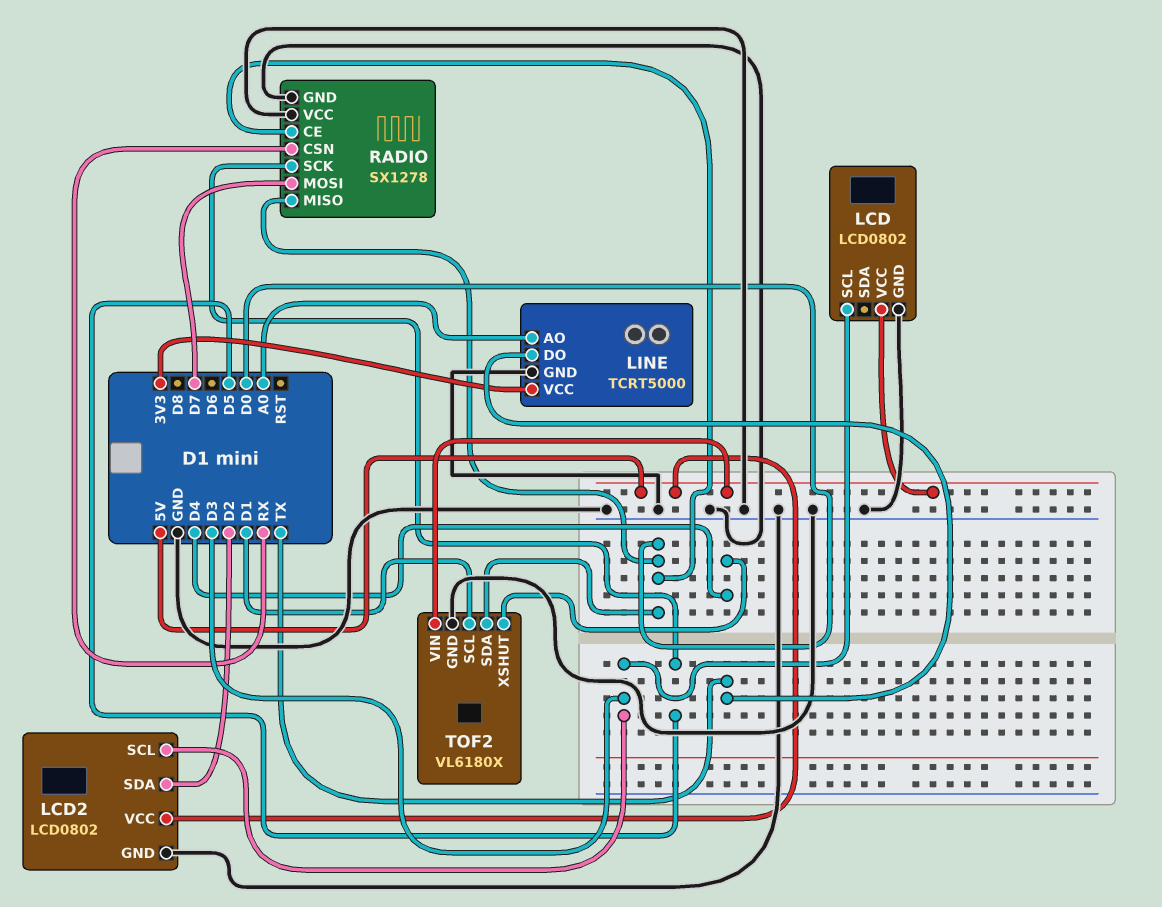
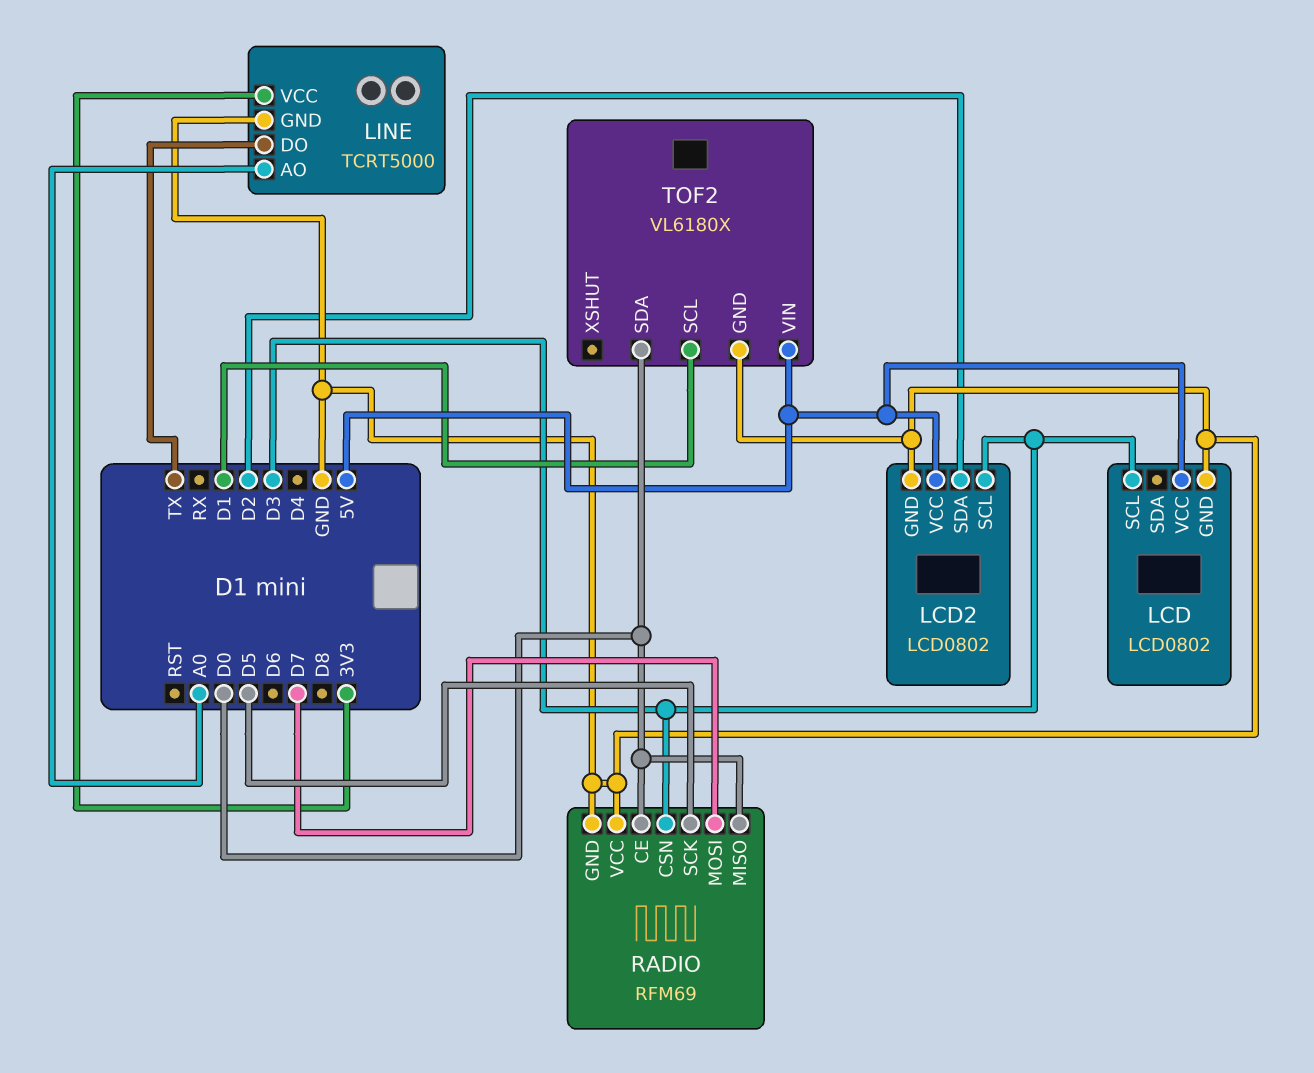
RADIO: SX1278 -> RFM69
RADIO pin CSN: RX -> D3
TOF2 pin XSHUT: D4 -> none

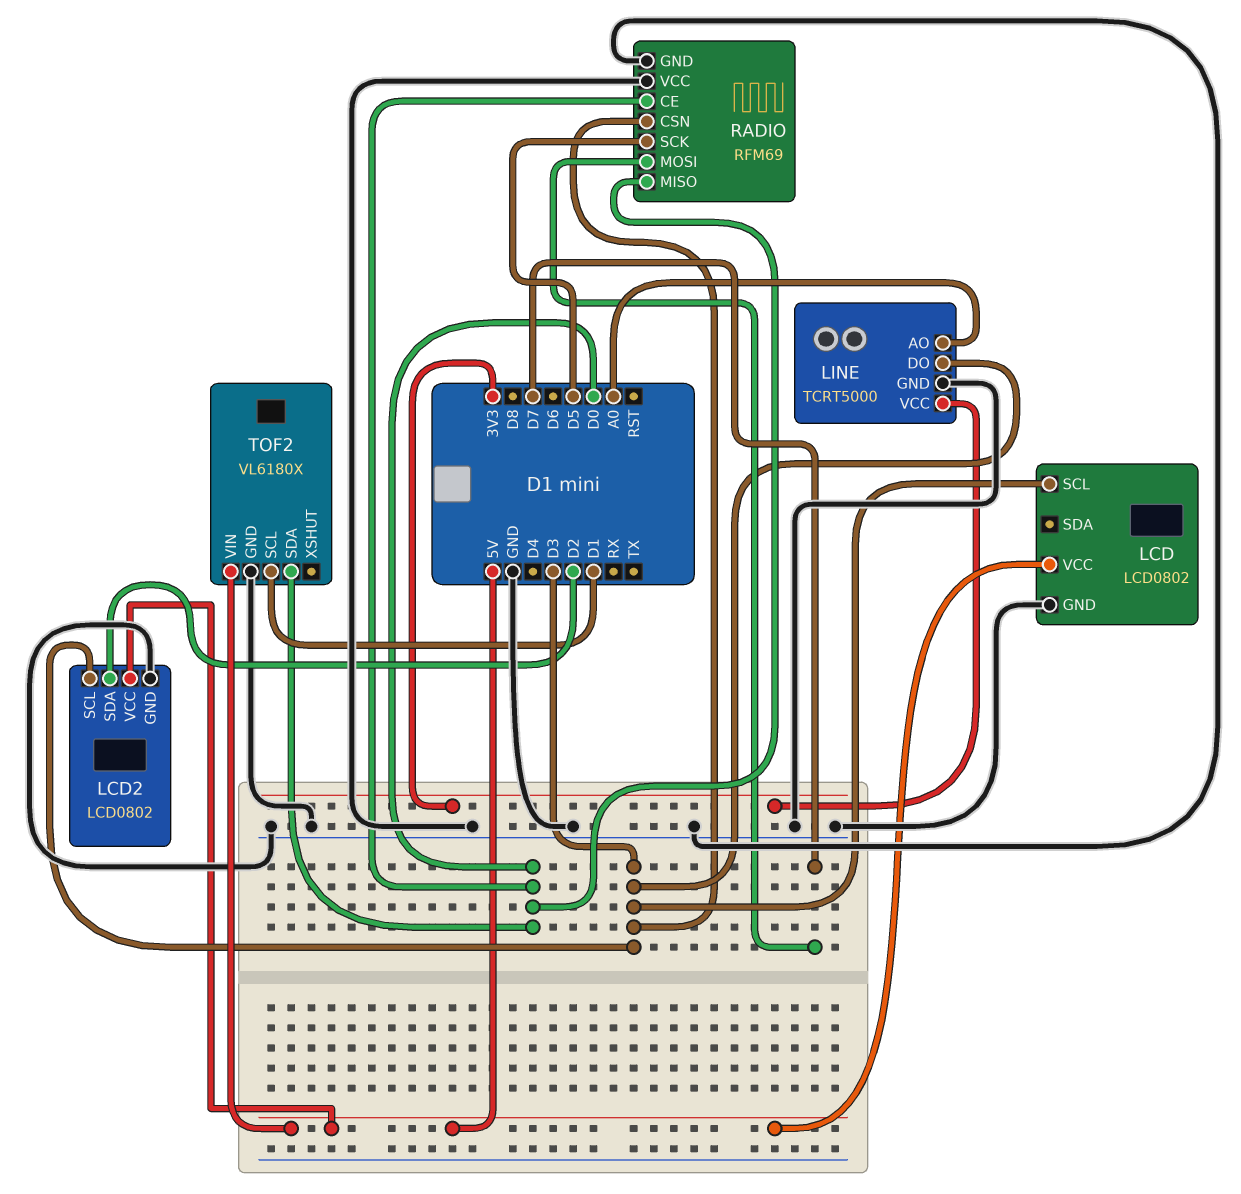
LINE pin DO: TX -> D3

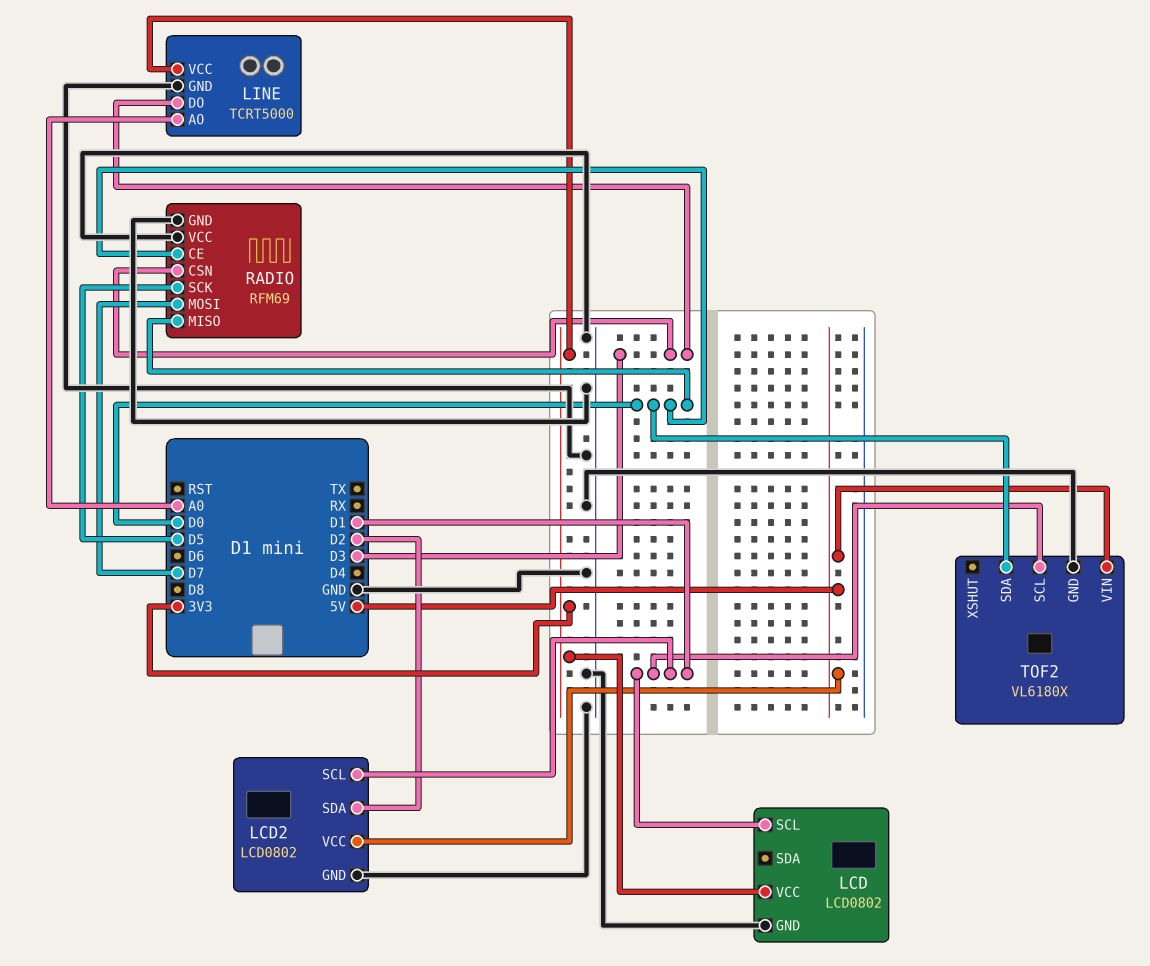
LCD pin SCL: D3 -> D1
LCD pin VCC: 5V -> 3V3
LCD2 pin SCL: D3 -> D1

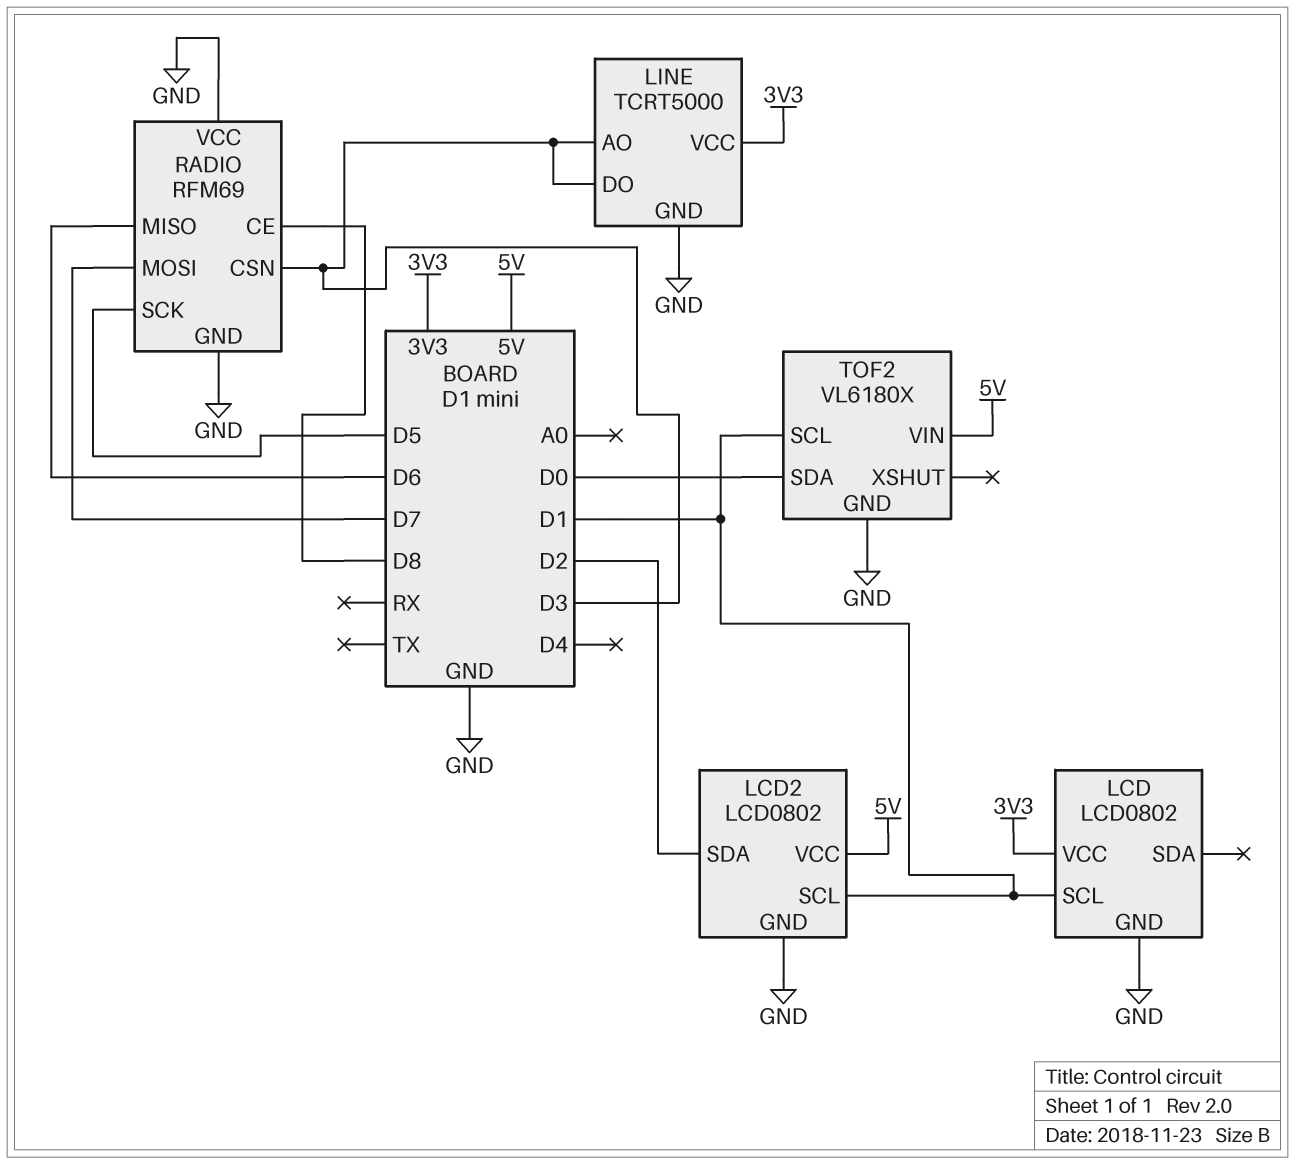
LINE pin AO: A0 -> D3
RADIO pin CE: D0 -> D8
RADIO pin MISO: D0 -> D6

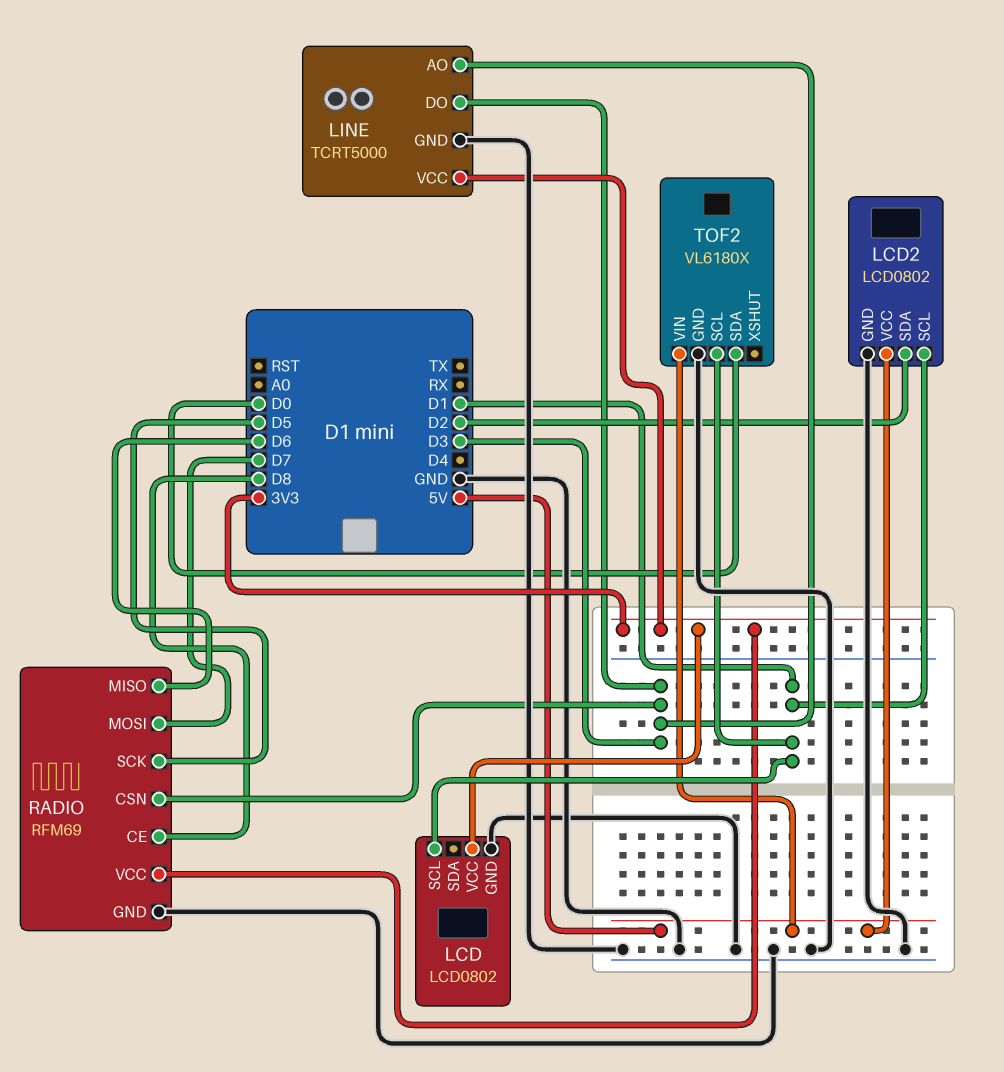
RADIO pin VCC: GND -> 3V3

